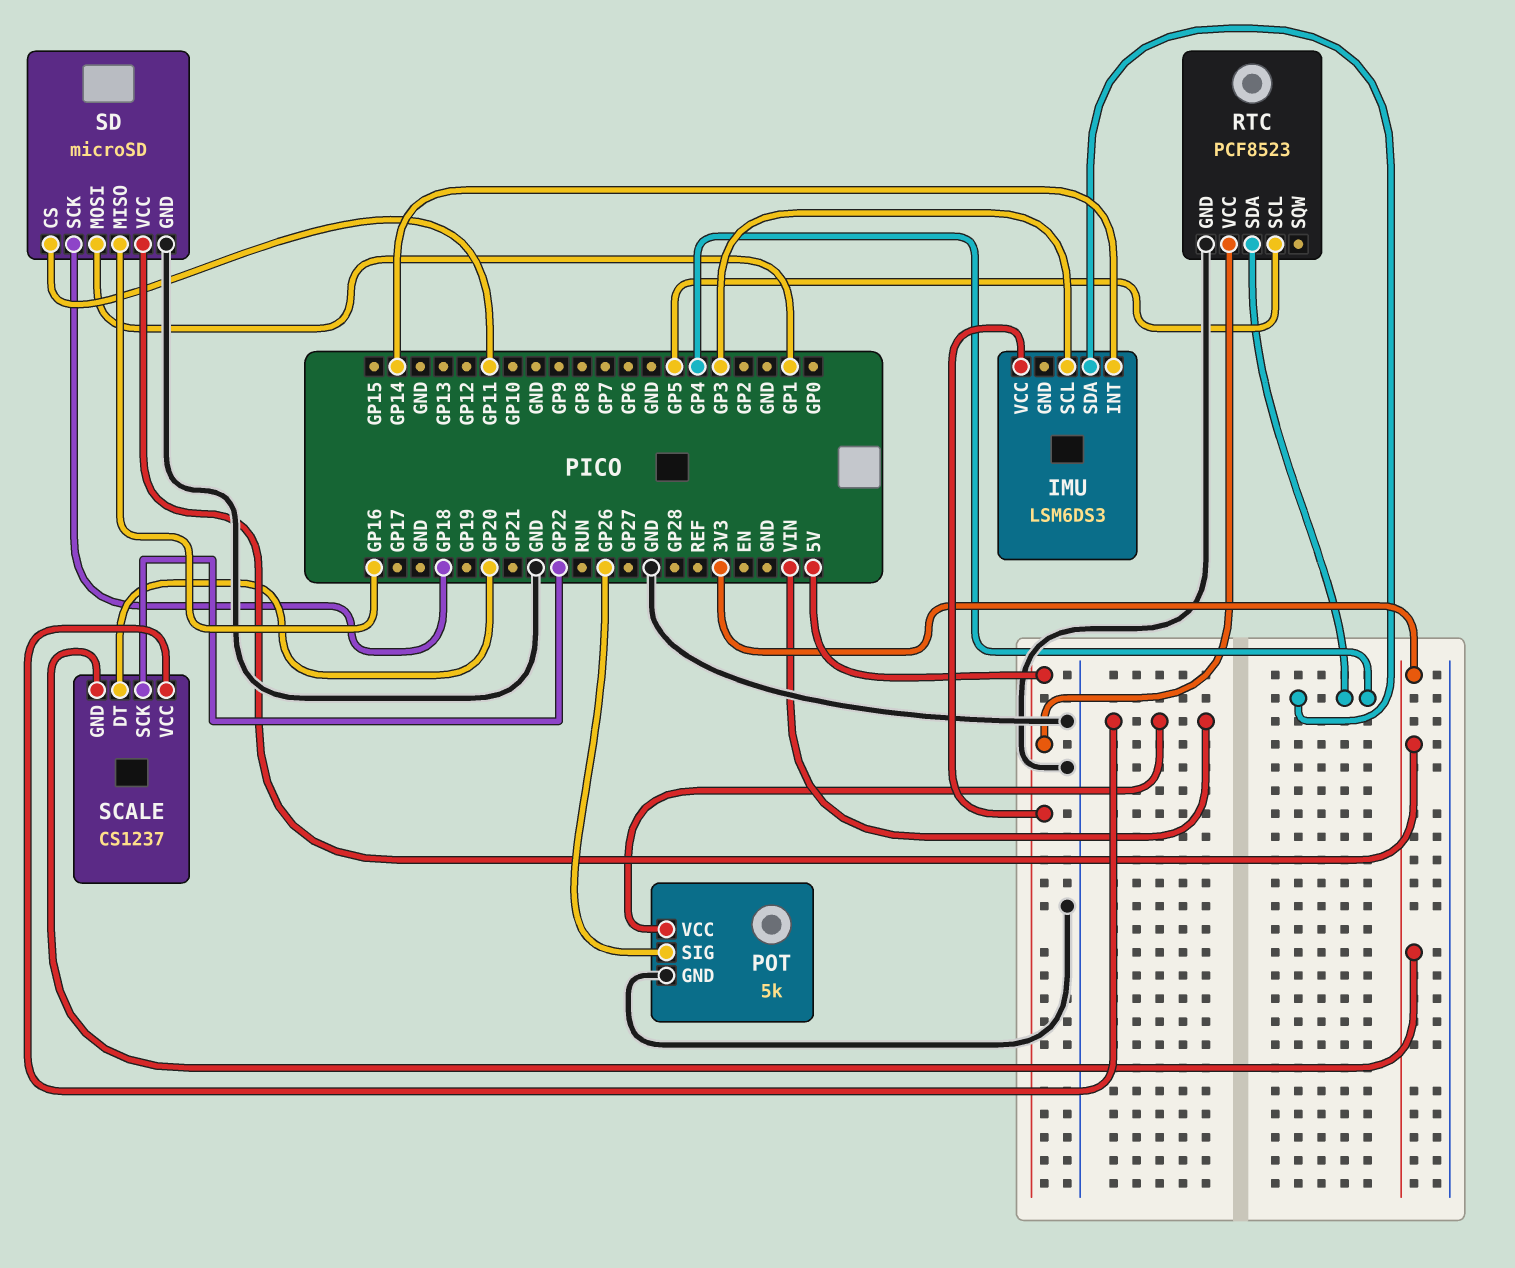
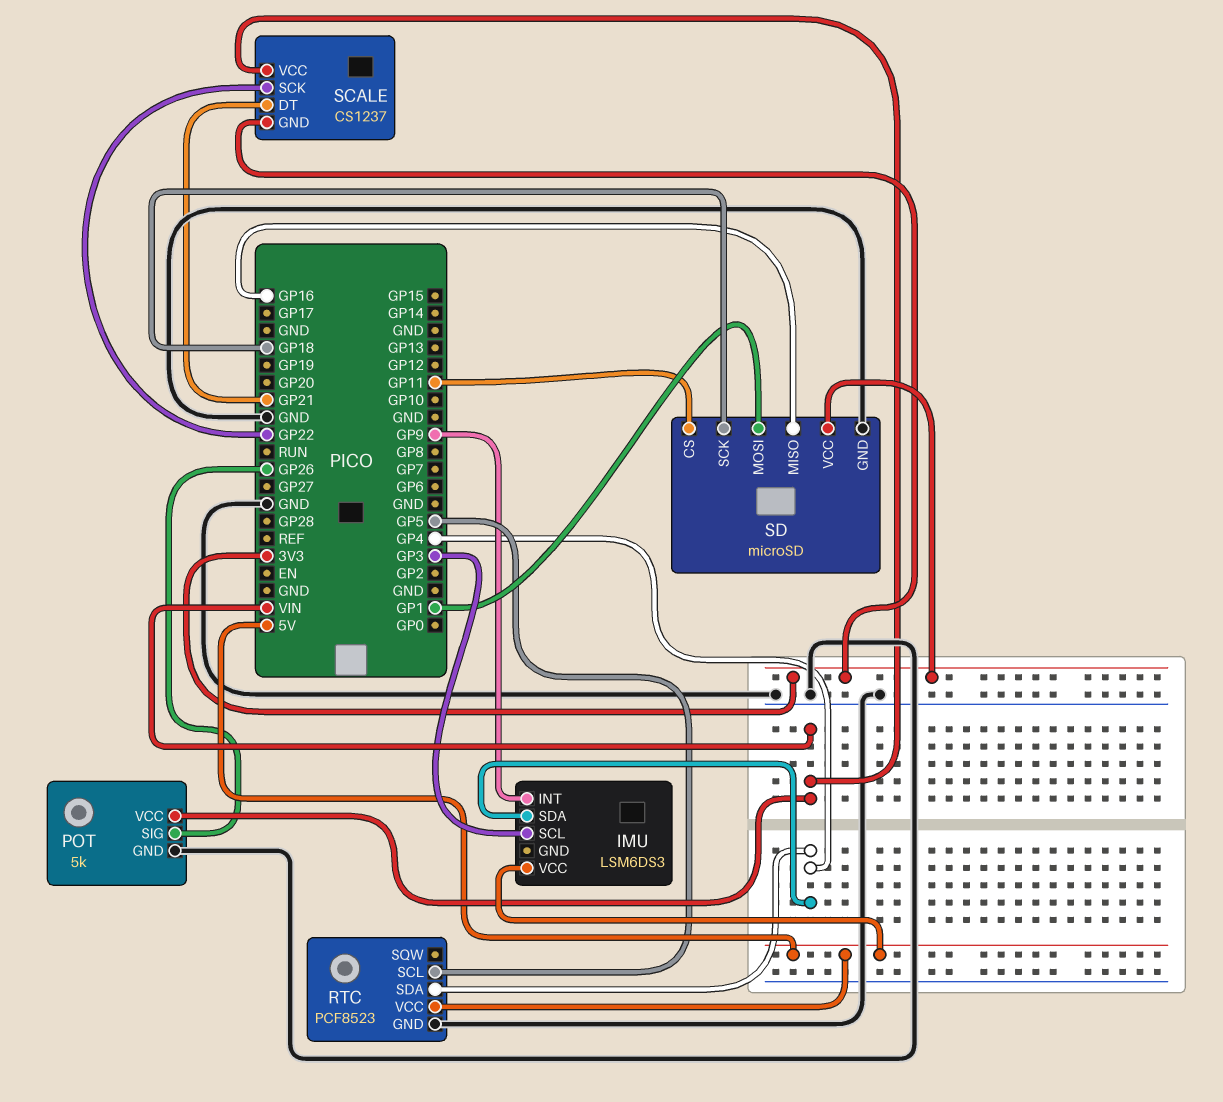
IMU pin INT: GP14 -> GP9
SCALE pin DT: GP20 -> GP21

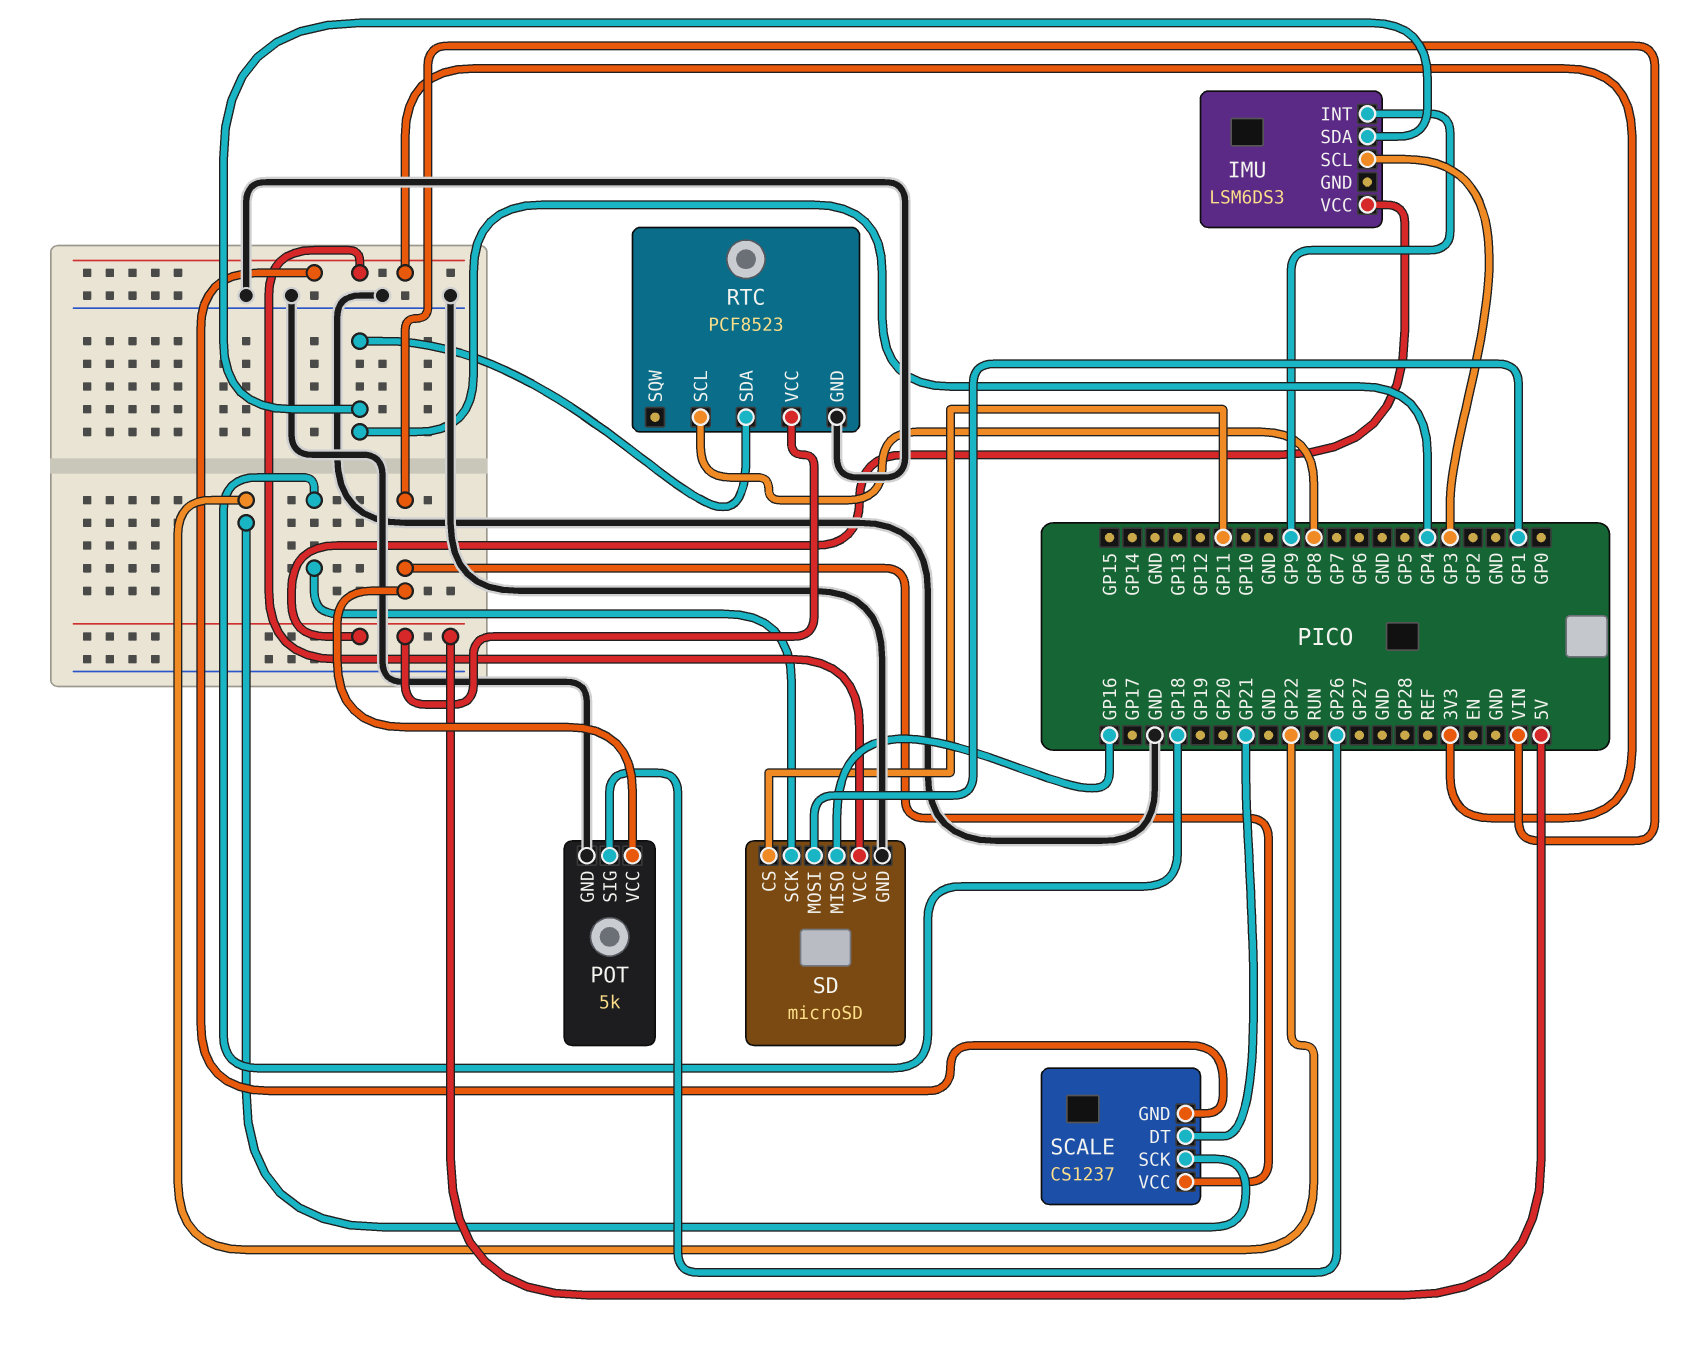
RTC pin SCL: GP5 -> GP8

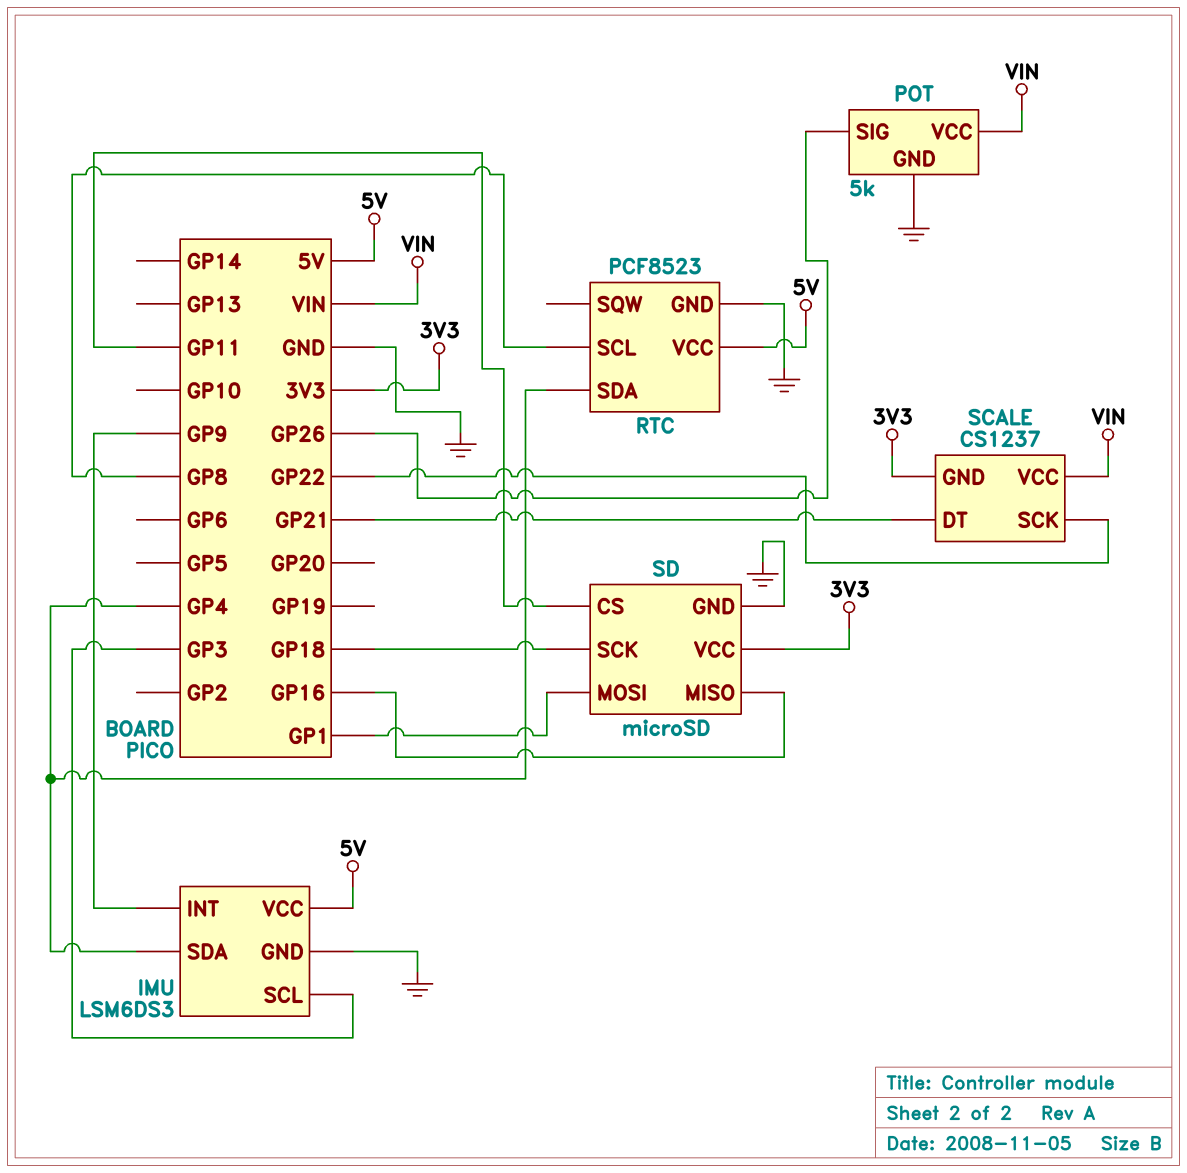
IMU pin GND: none -> GND

